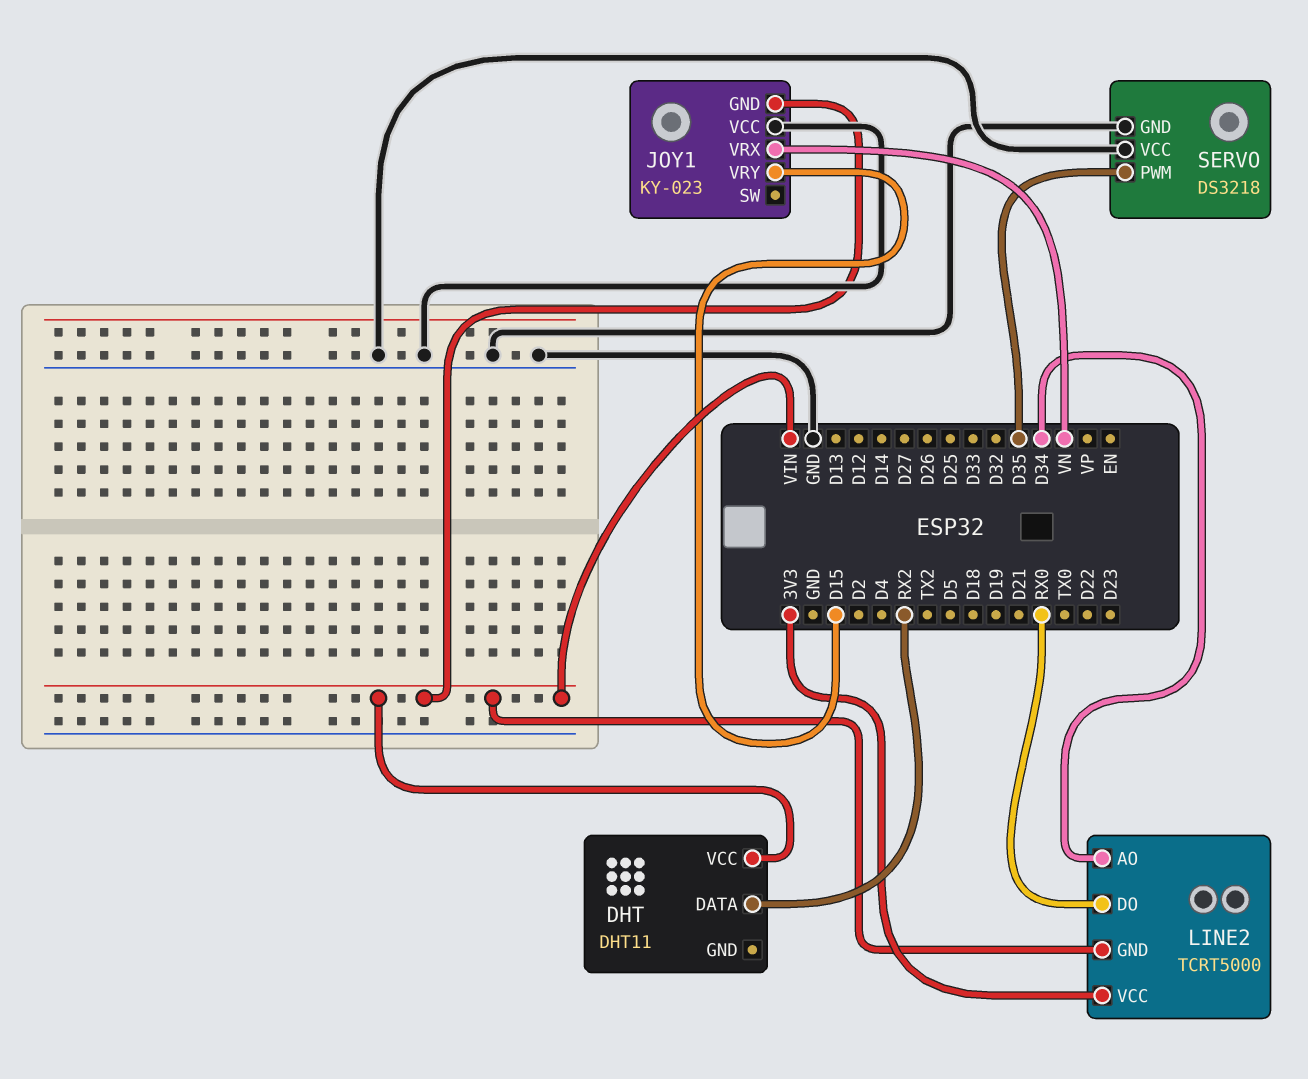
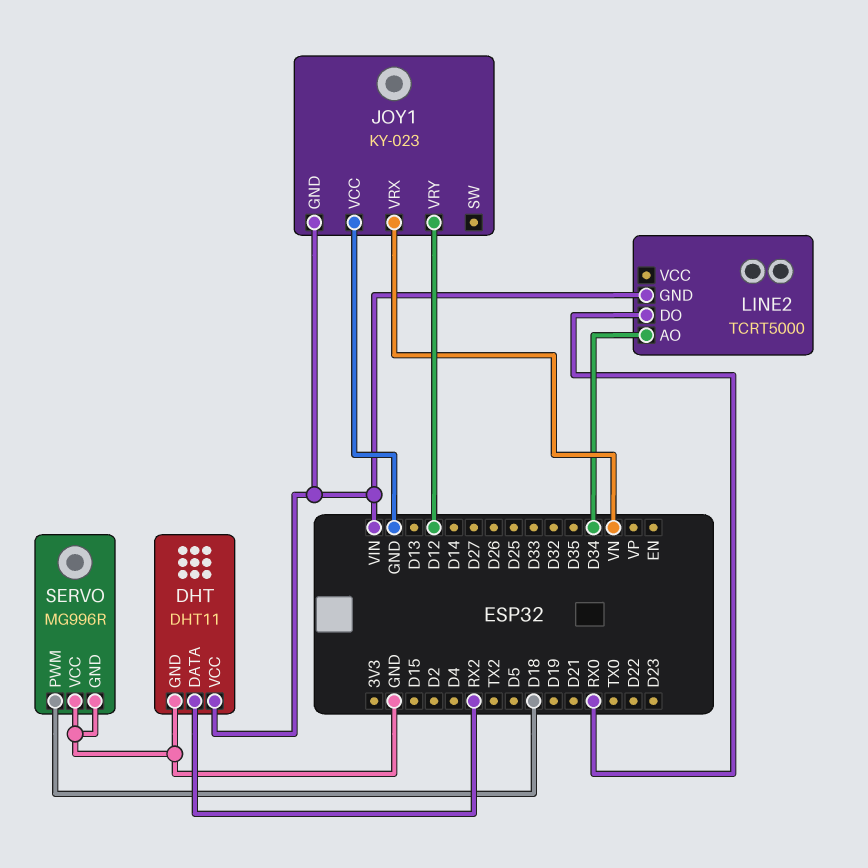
DHT pin GND: none -> GND
JOY1 pin VRY: D15 -> D12
LINE2 pin VCC: 3V3 -> none
SERVO: DS3218 -> MG996R
SERVO pin PWM: D35 -> D18

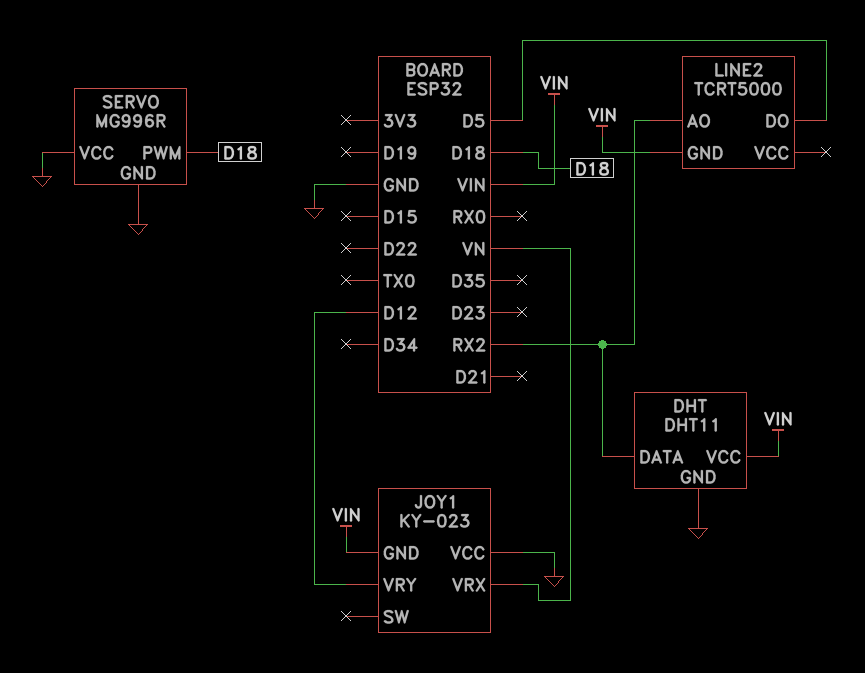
LINE2 pin AO: D34 -> RX2
LINE2 pin DO: RX0 -> D5

